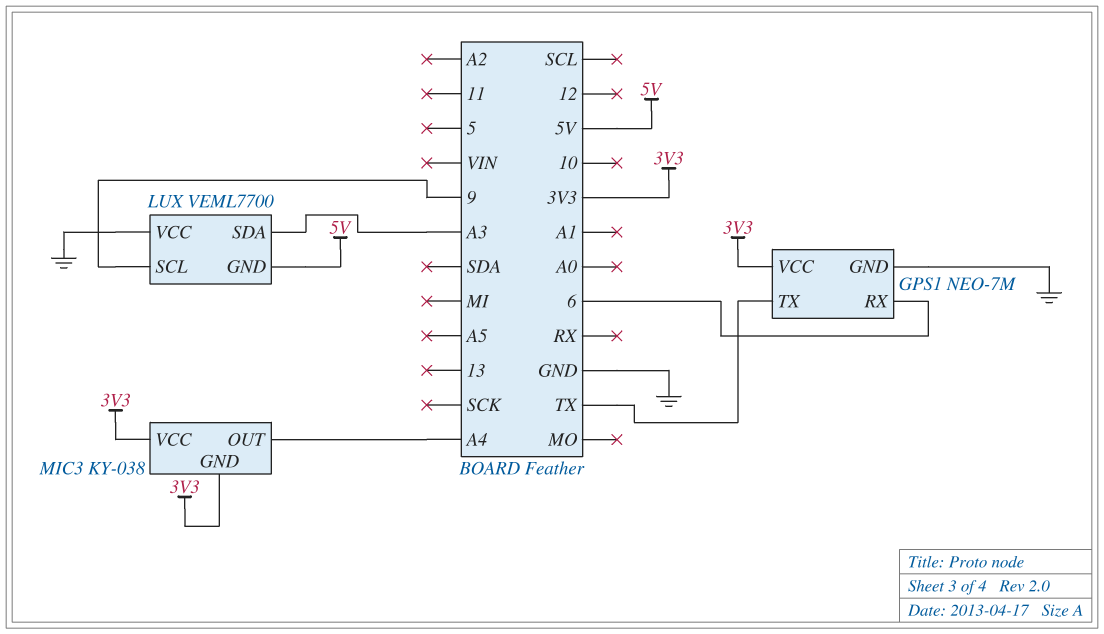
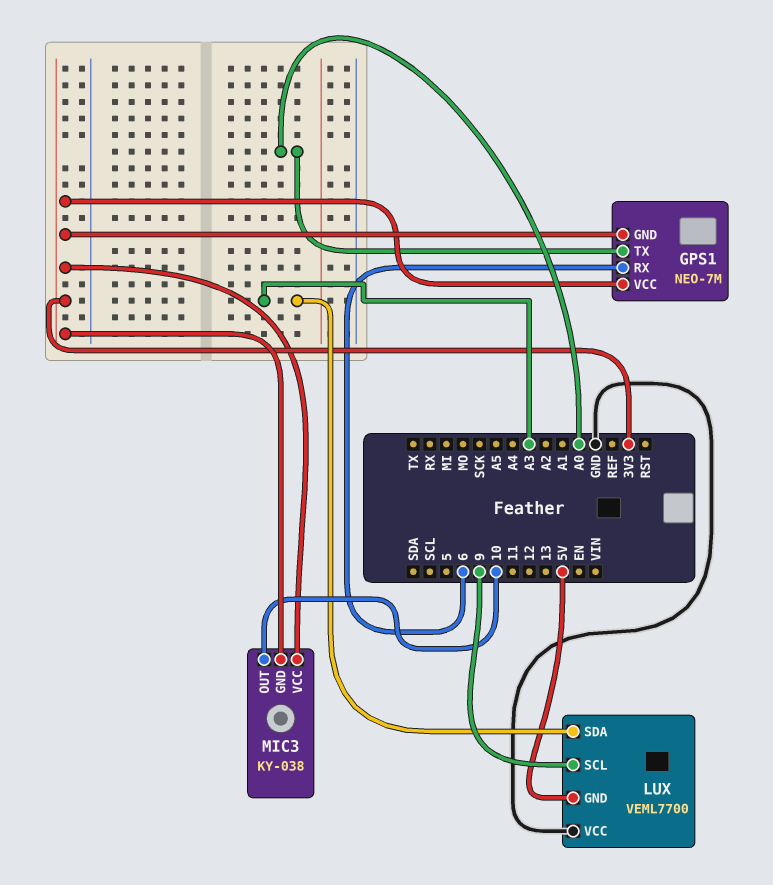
GPS1 pin GND: GND -> 3V3
GPS1 pin TX: TX -> A0
MIC3 pin OUT: A4 -> 10

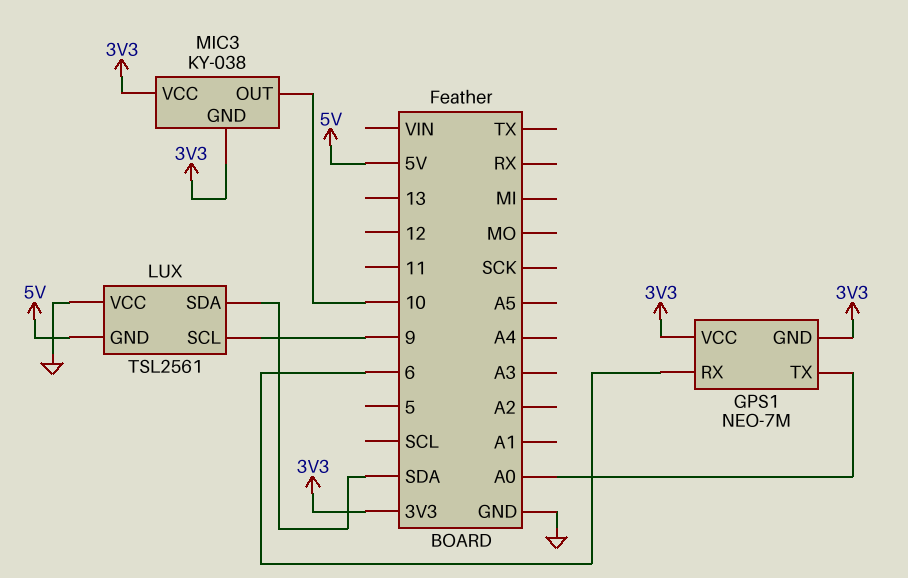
LUX: VEML7700 -> TSL2561
LUX pin SDA: A3 -> SDA

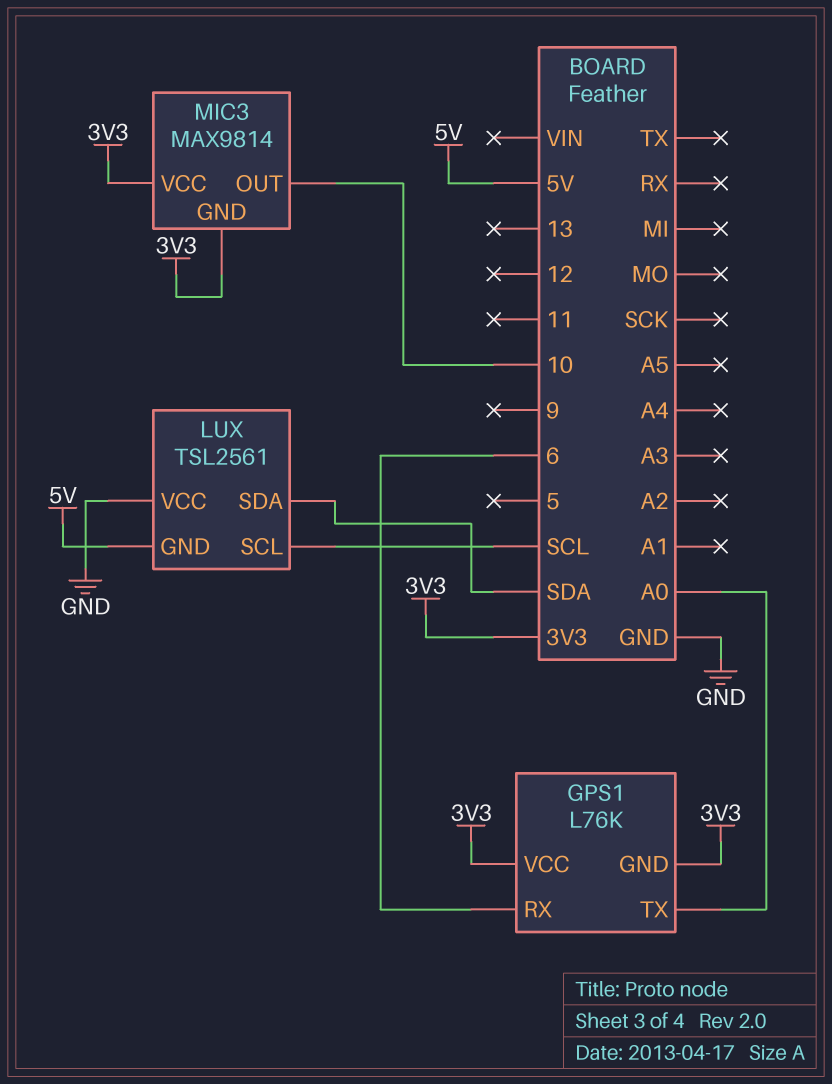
GPS1: NEO-7M -> L76K
LUX pin SCL: 9 -> SCL
MIC3: KY-038 -> MAX9814

